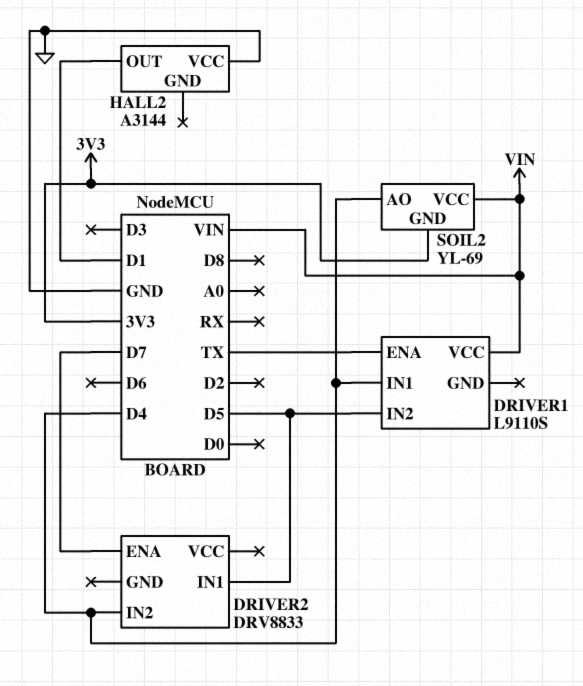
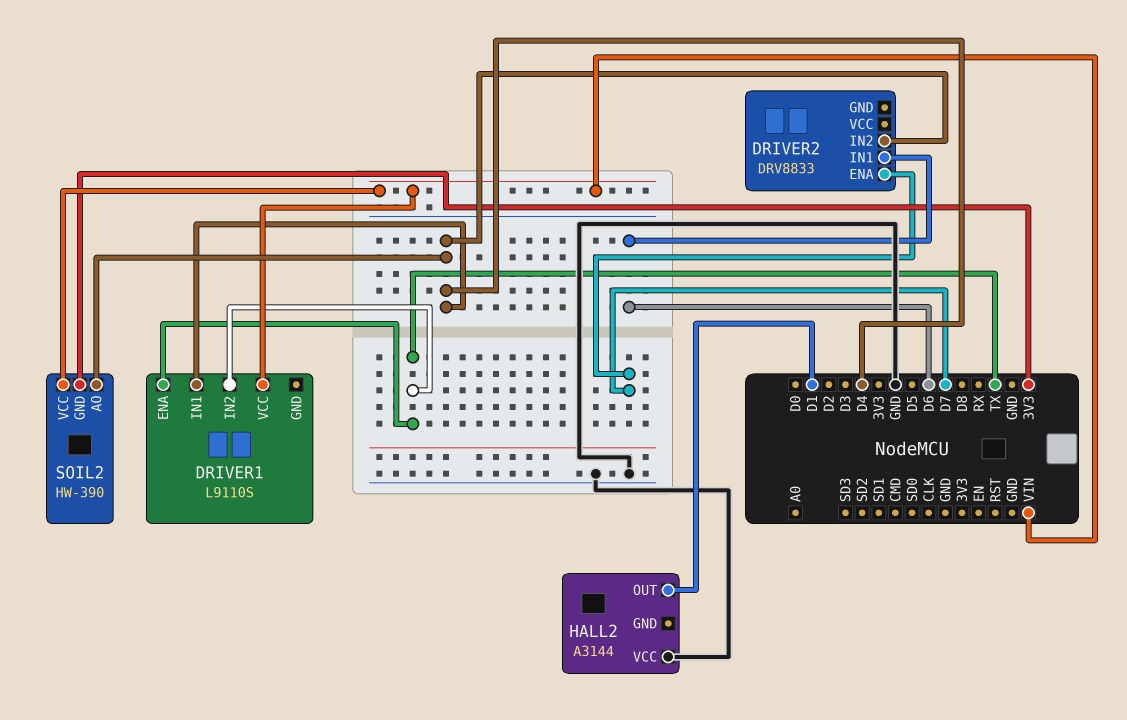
DRIVER1 pin IN2: D5 -> TX
DRIVER2 pin IN1: D5 -> D6
SOIL2: YL-69 -> HW-390

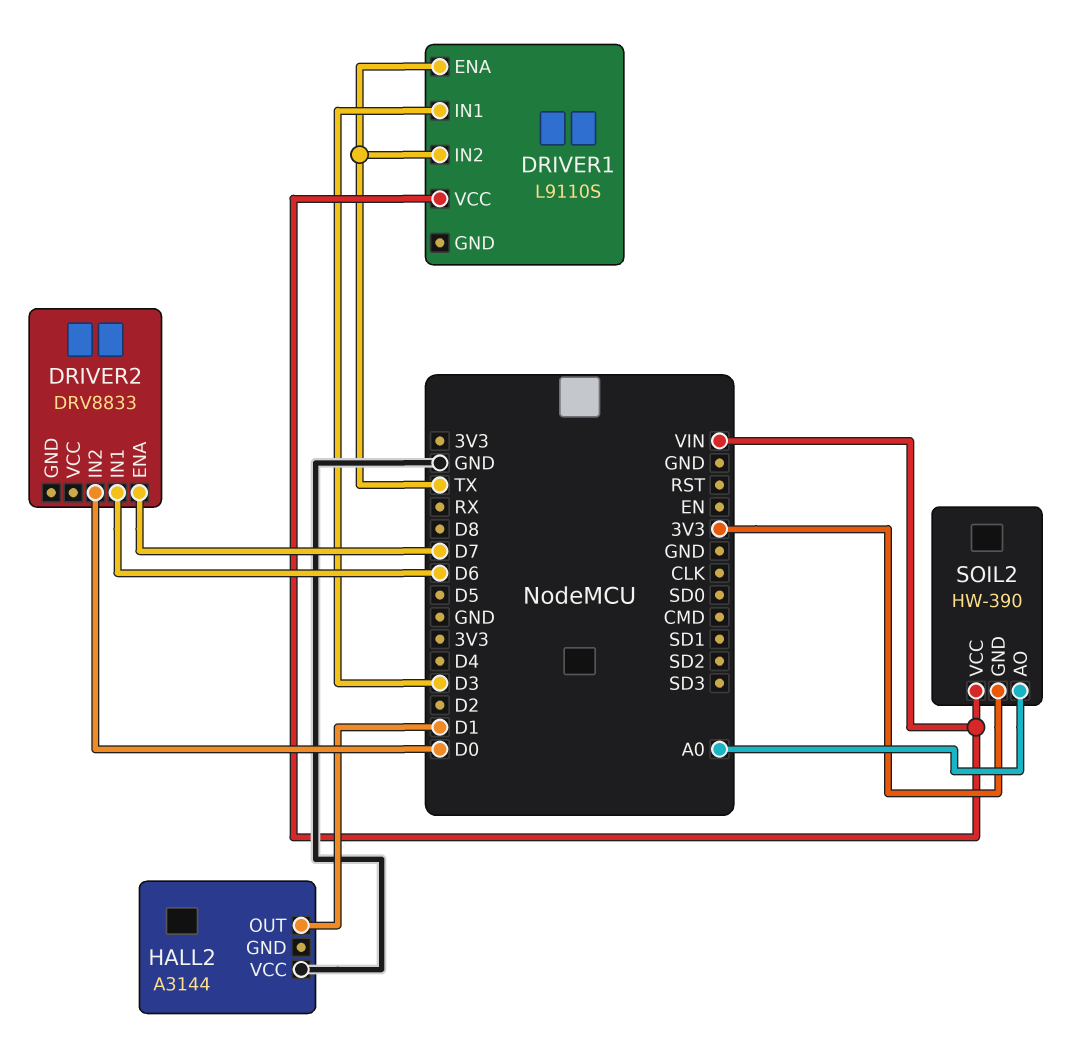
DRIVER1 pin IN1: D4 -> D3
DRIVER2 pin IN2: D4 -> D0
SOIL2 pin AO: D4 -> A0

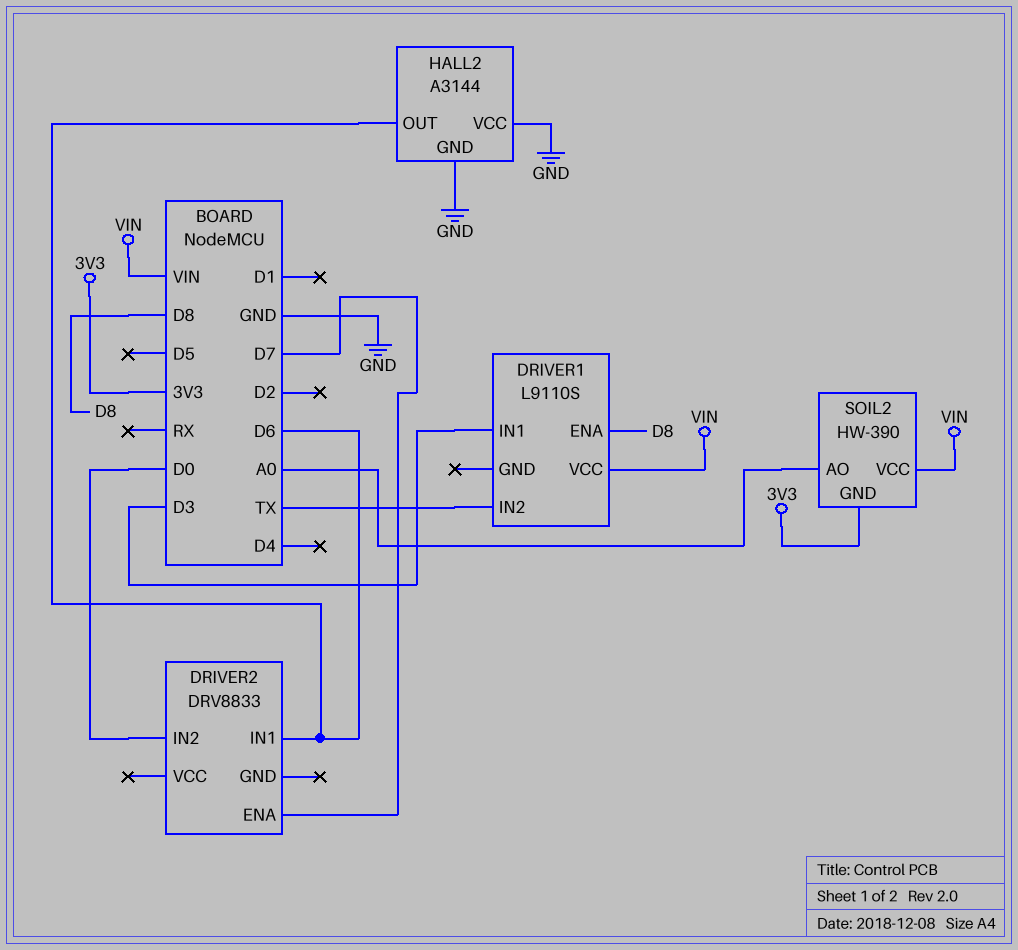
DRIVER1 pin ENA: TX -> D8
HALL2 pin GND: none -> GND
HALL2 pin OUT: D1 -> D6

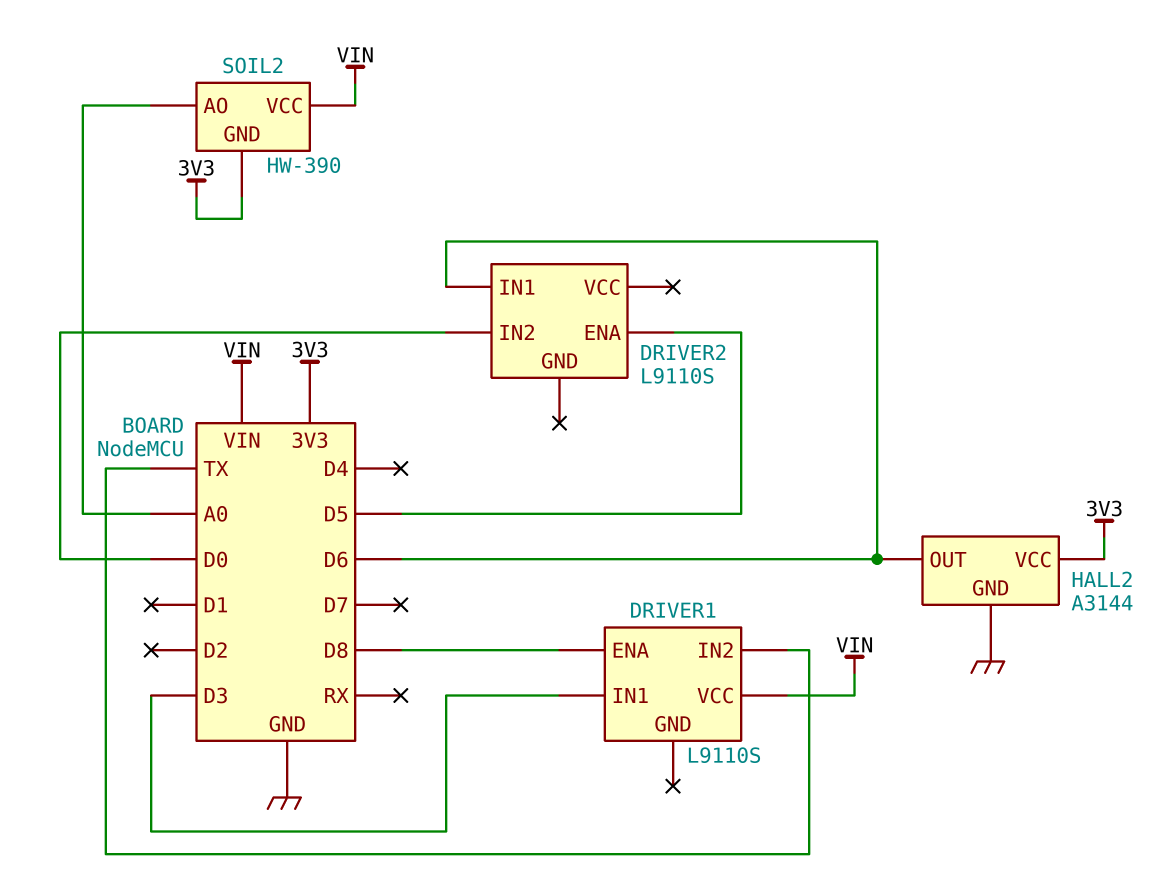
DRIVER2: DRV8833 -> L9110S
DRIVER2 pin ENA: D7 -> D5
HALL2 pin VCC: GND -> 3V3

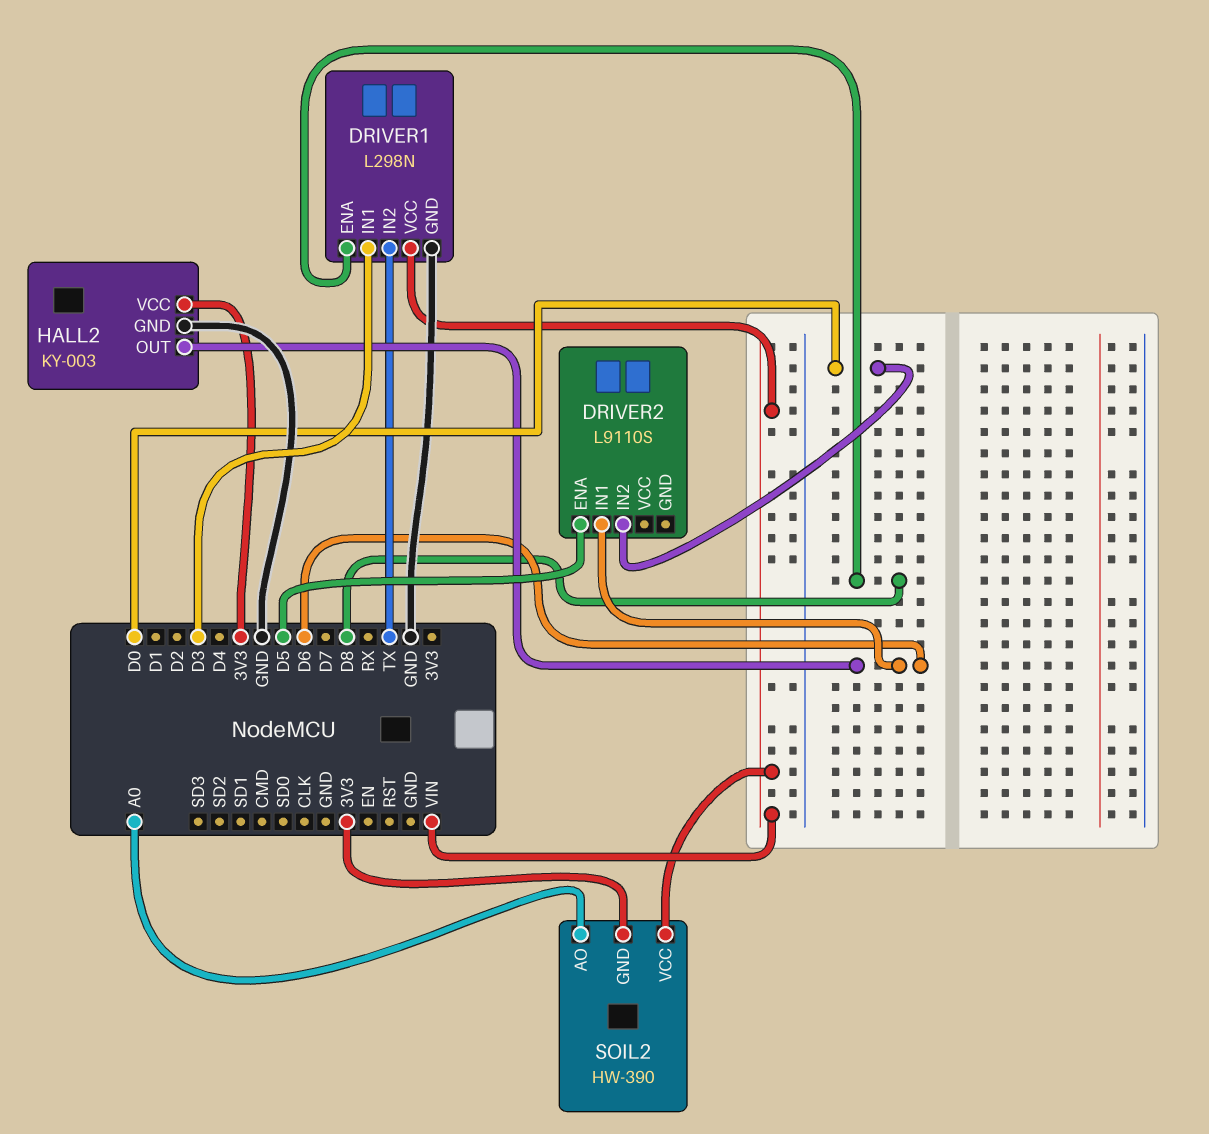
DRIVER1: L9110S -> L298N
DRIVER1 pin GND: none -> GND
HALL2: A3144 -> KY-003

